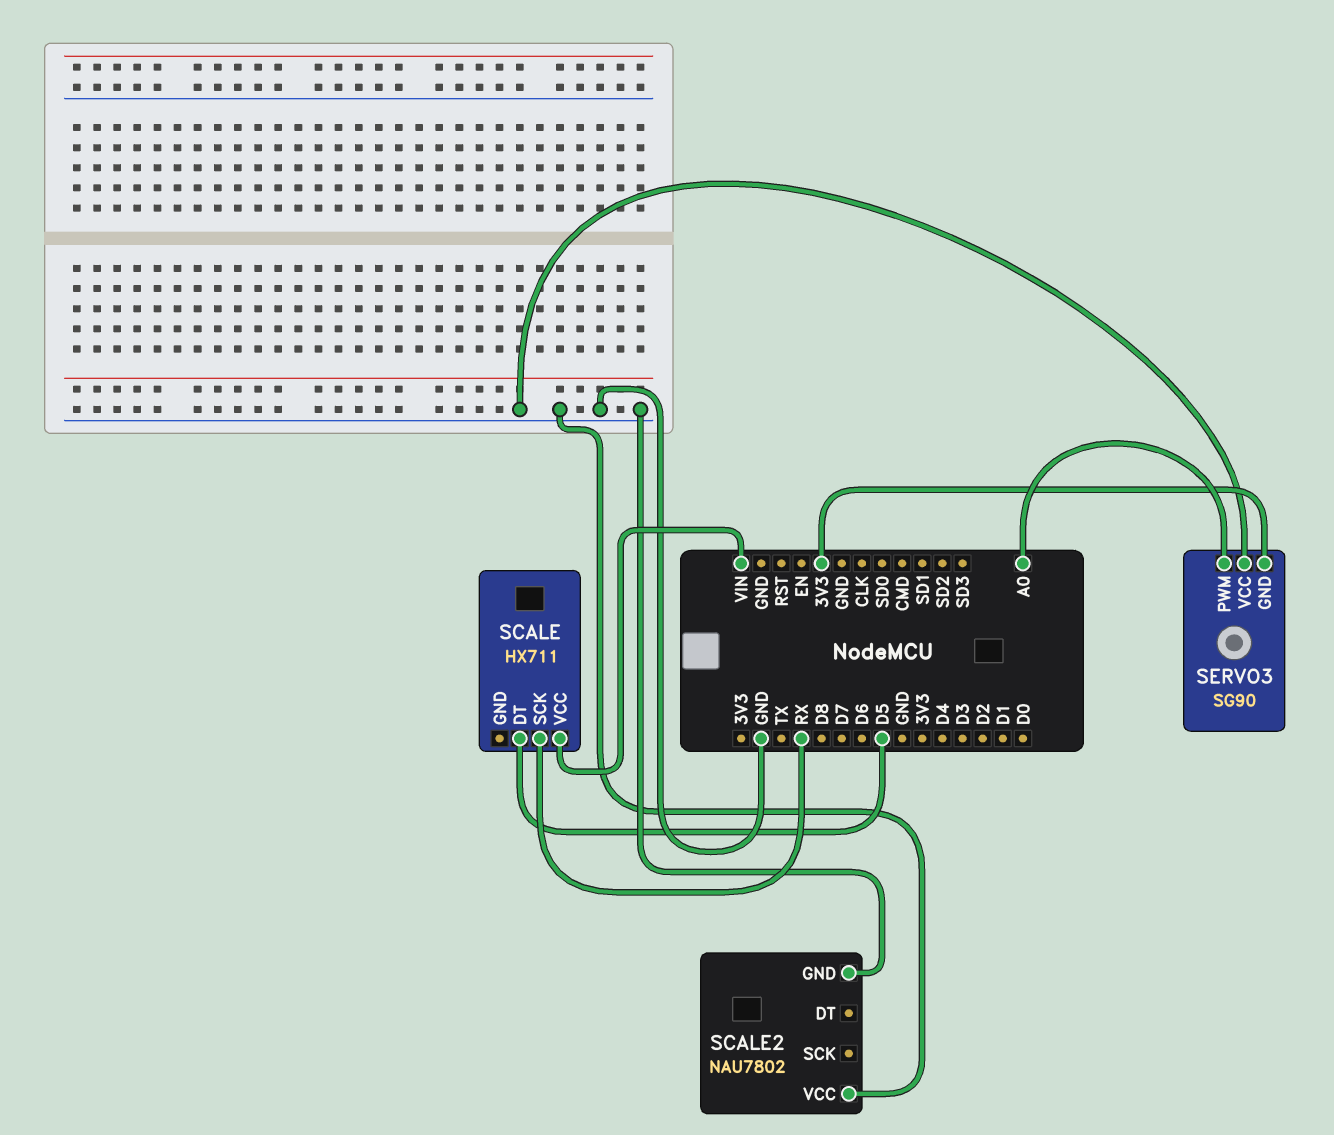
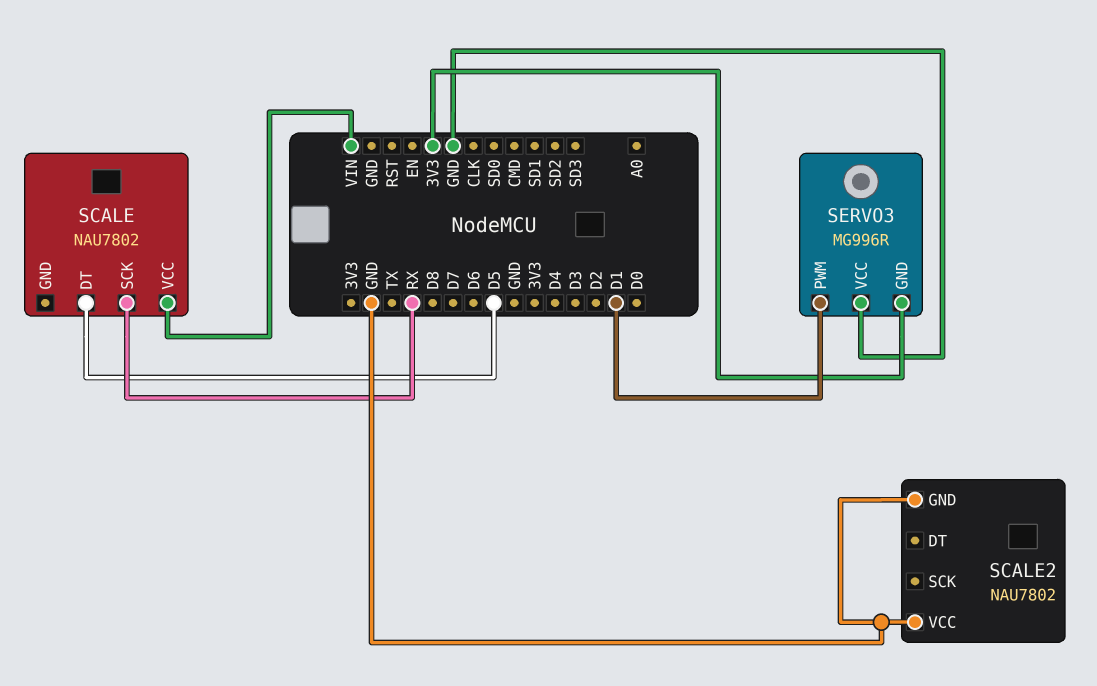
SCALE: HX711 -> NAU7802
SERVO3: SG90 -> MG996R
SERVO3 pin PWM: A0 -> D1

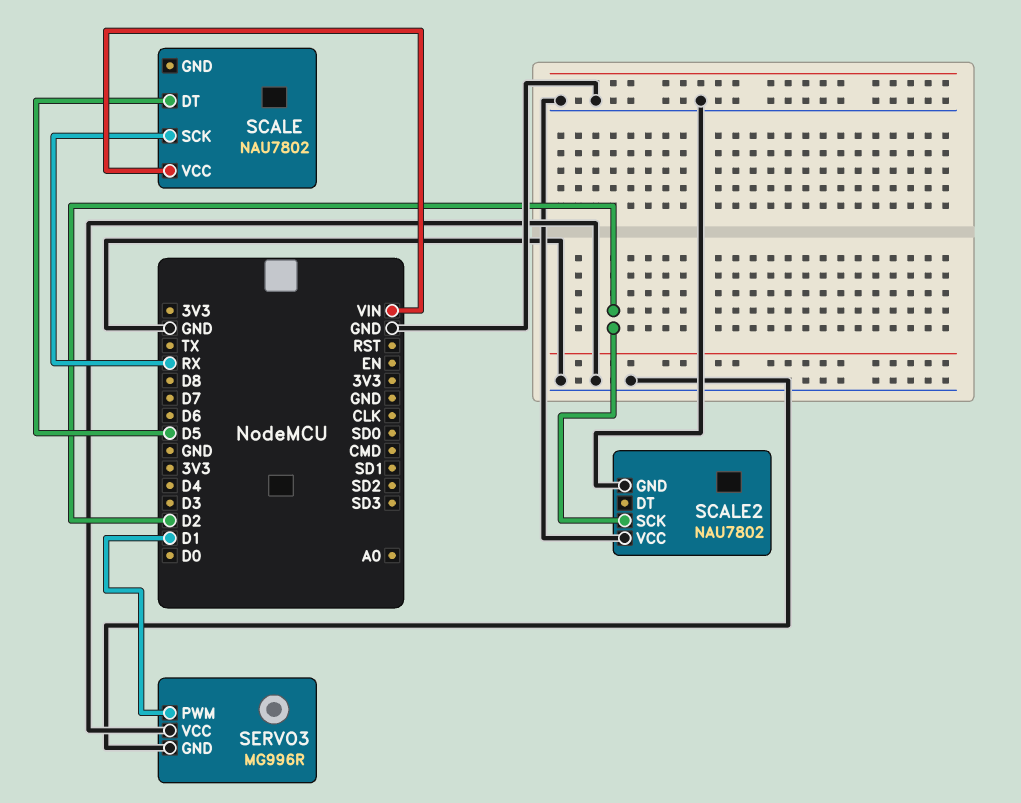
SCALE2 pin SCK: none -> D2
SERVO3 pin GND: 3V3 -> GND

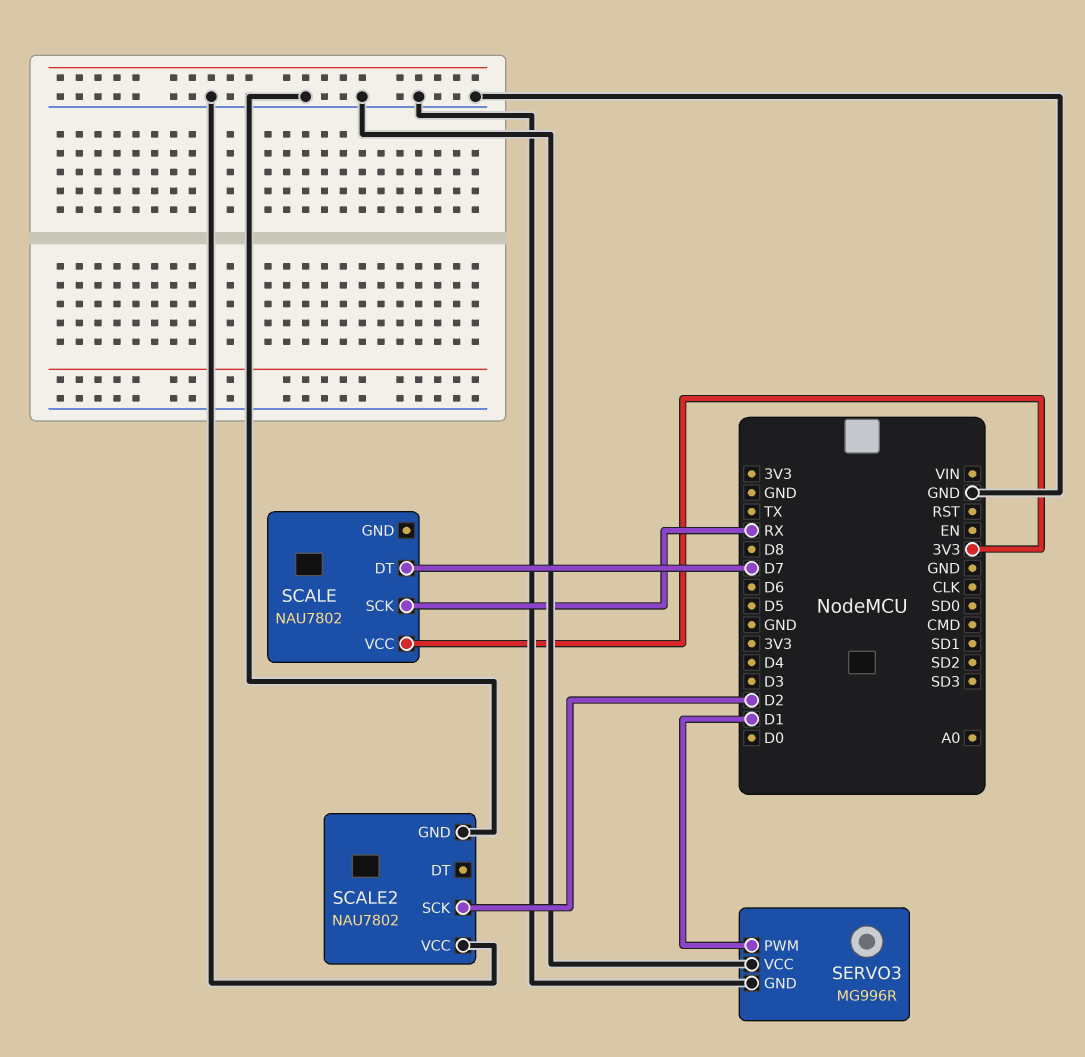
SCALE pin DT: D5 -> D7
SCALE pin VCC: VIN -> 3V3

